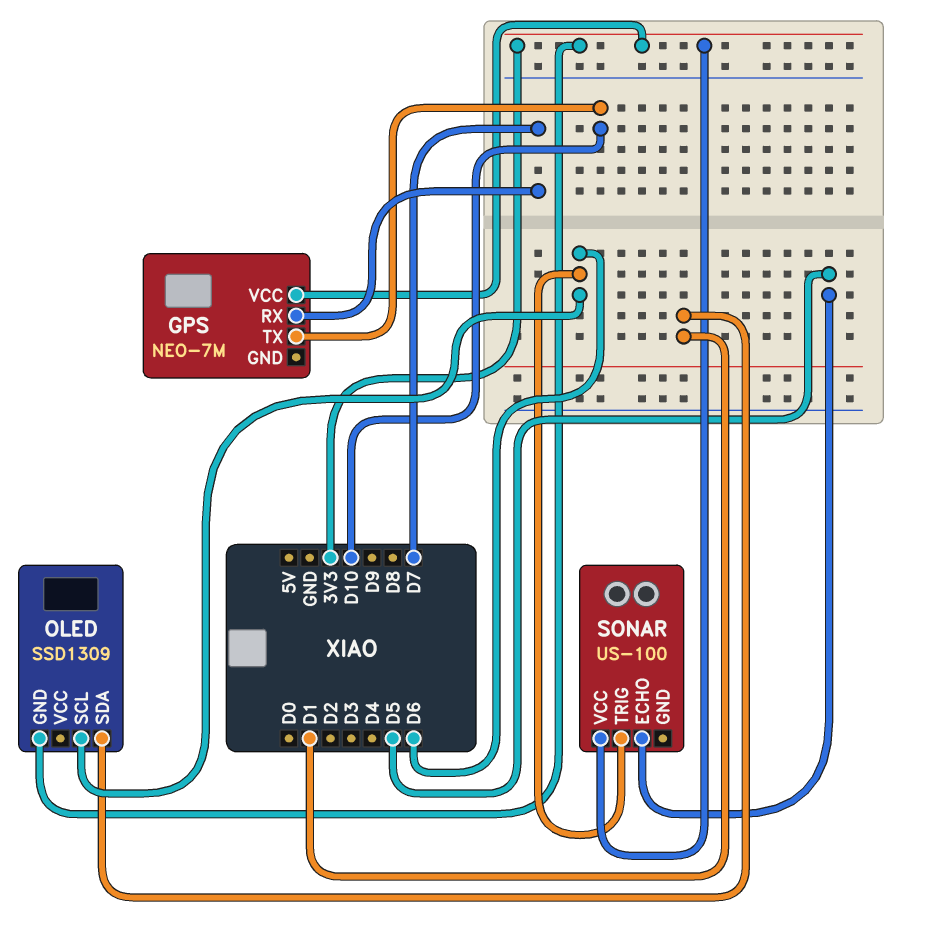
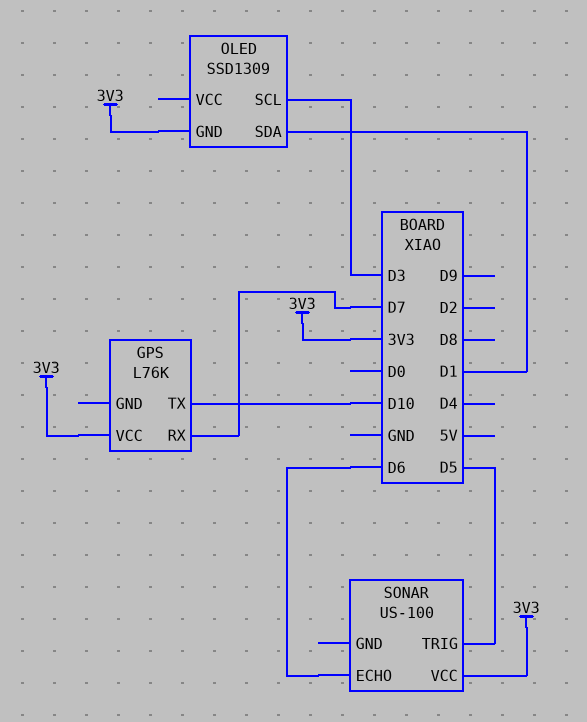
GPS: NEO-7M -> L76K
OLED pin SCL: D6 -> D3
SONAR pin ECHO: D5 -> D6
SONAR pin TRIG: D6 -> D5

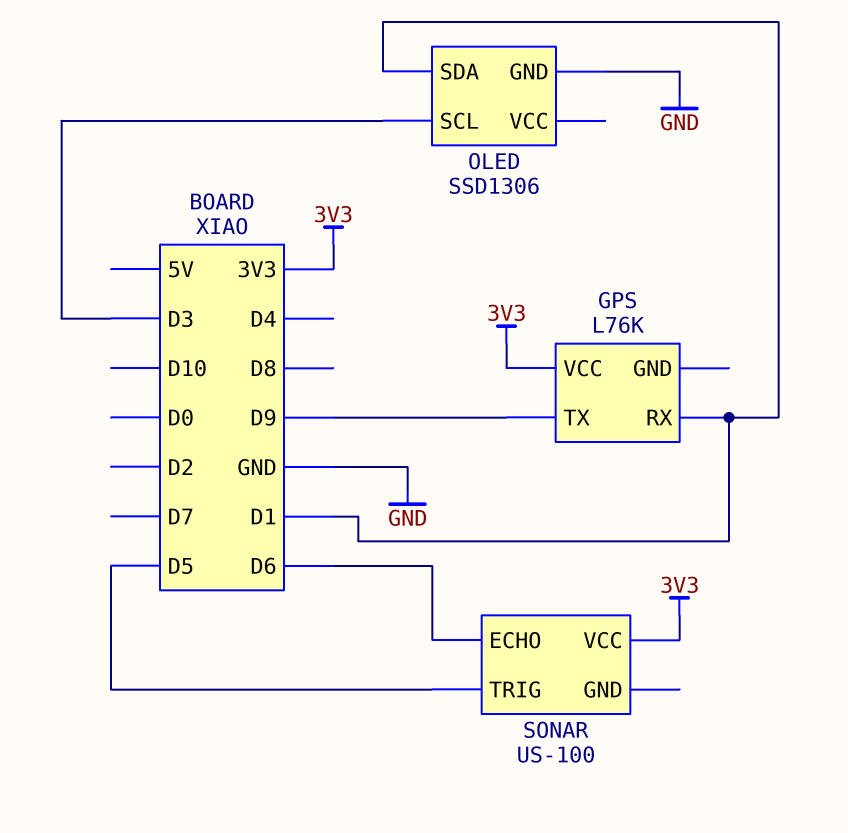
GPS pin RX: D7 -> D1
GPS pin TX: D10 -> D9
OLED: SSD1309 -> SSD1306
OLED pin GND: 3V3 -> GND

